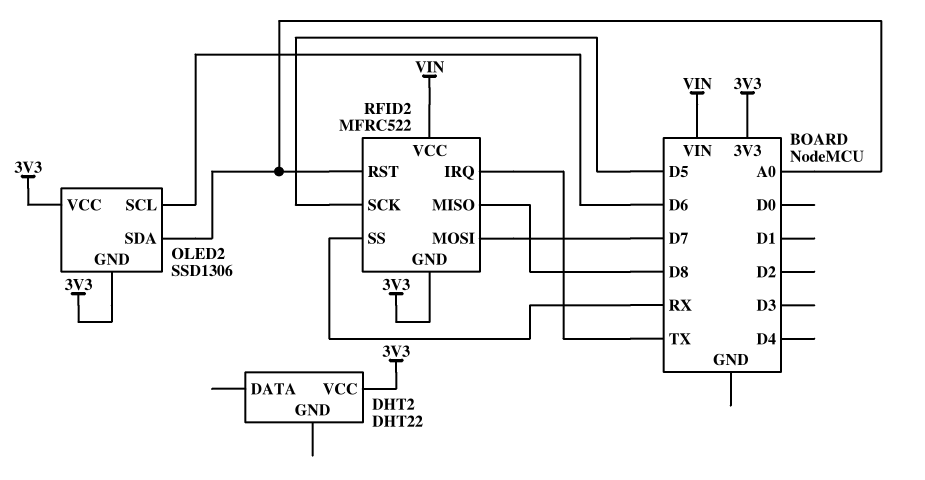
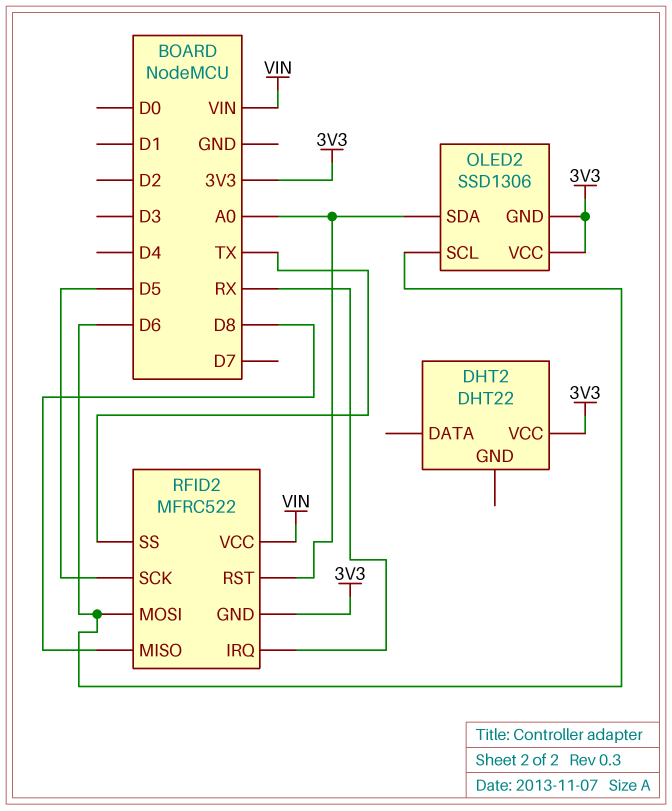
RFID2 pin IRQ: TX -> RX
RFID2 pin MOSI: D7 -> D6
RFID2 pin SS: RX -> TX

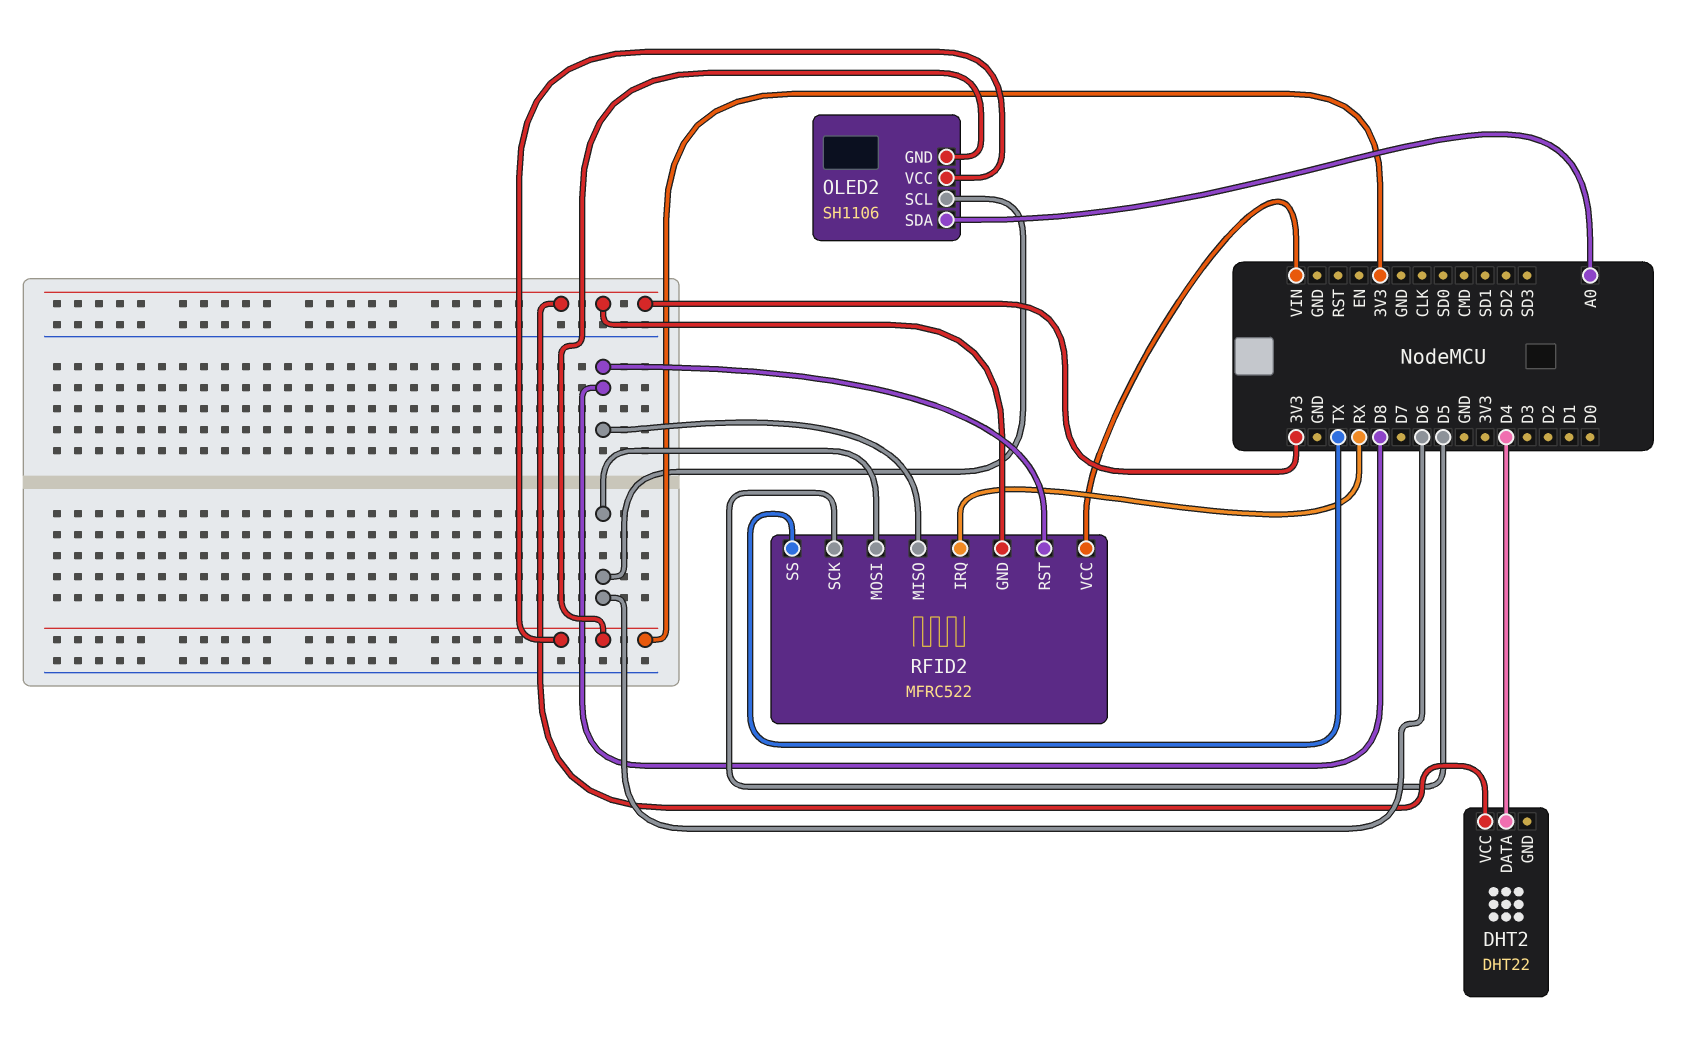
DHT2 pin DATA: none -> D4
OLED2: SSD1306 -> SH1106
RFID2 pin RST: A0 -> D8

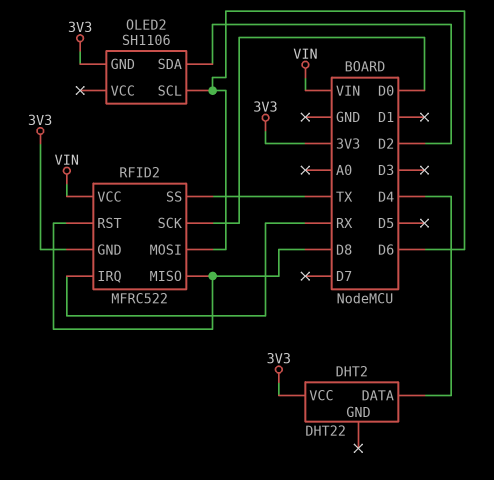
OLED2 pin SDA: A0 -> D2
OLED2 pin VCC: 3V3 -> none
RFID2 pin SCK: D5 -> D0

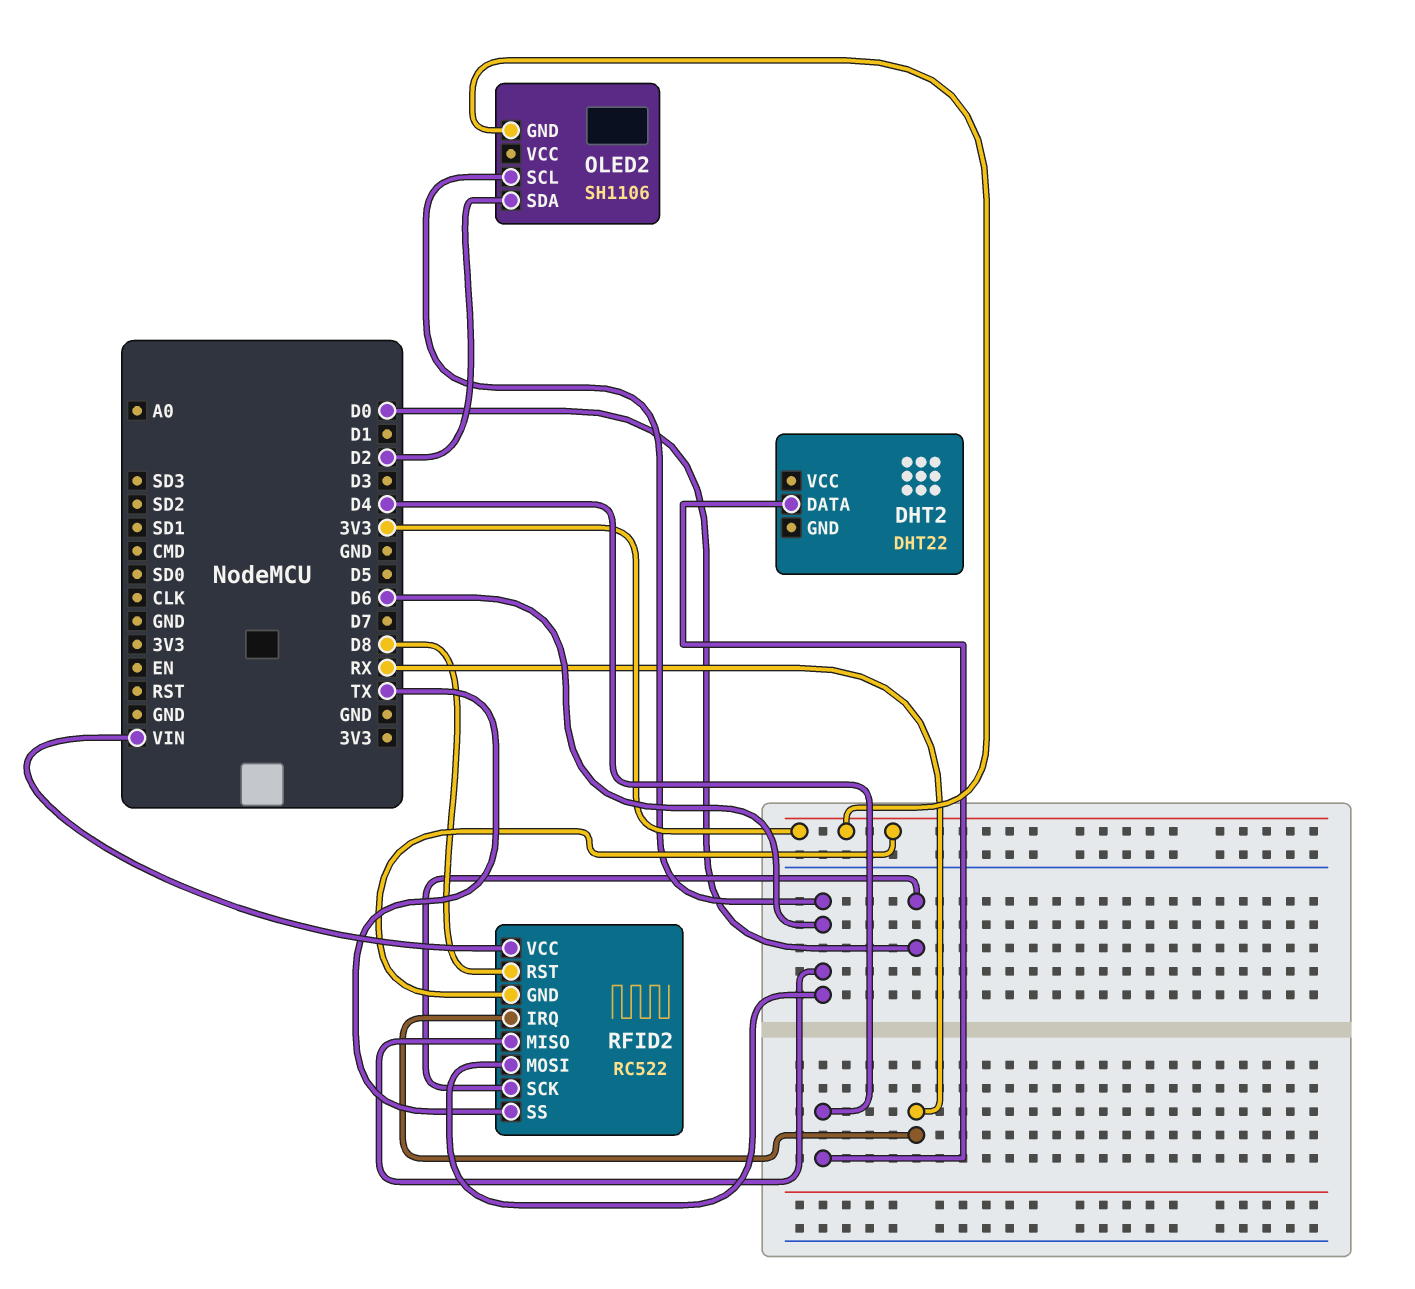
DHT2 pin VCC: 3V3 -> none
RFID2: MFRC522 -> RC522
RFID2 pin MISO: D8 -> D6

